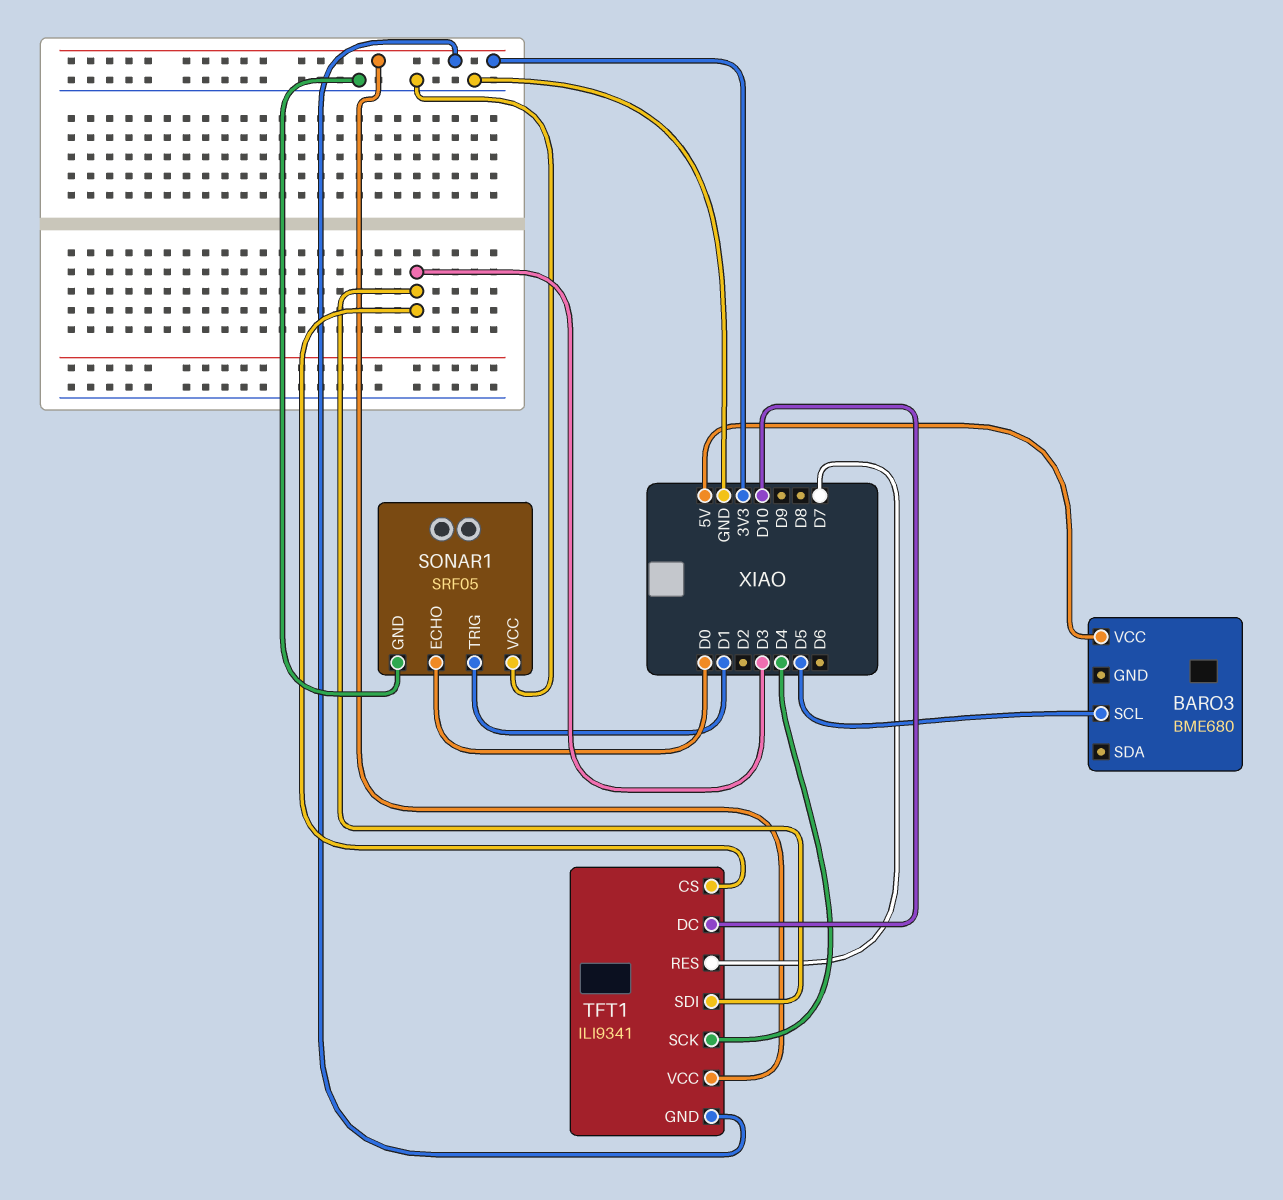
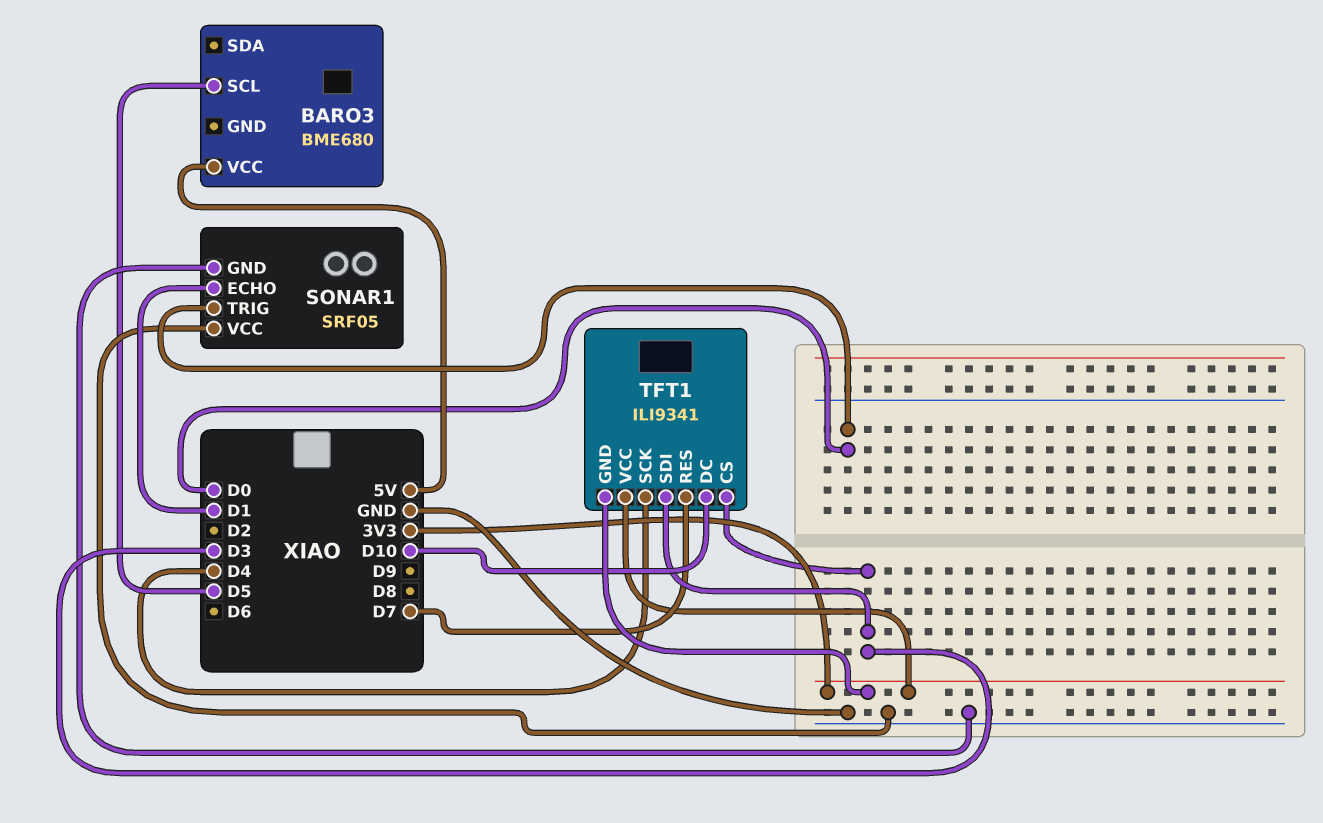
SONAR1 pin ECHO: D0 -> D1
SONAR1 pin TRIG: D1 -> D0

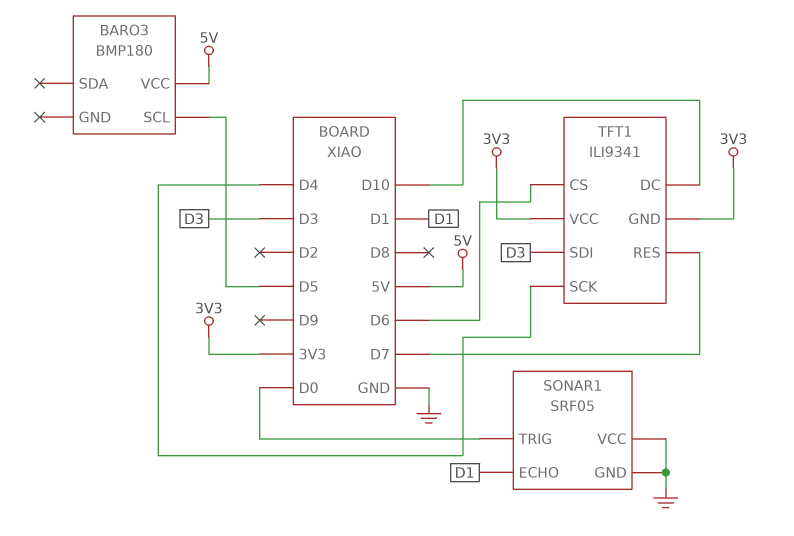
BARO3: BME680 -> BMP180
TFT1 pin CS: D3 -> D6

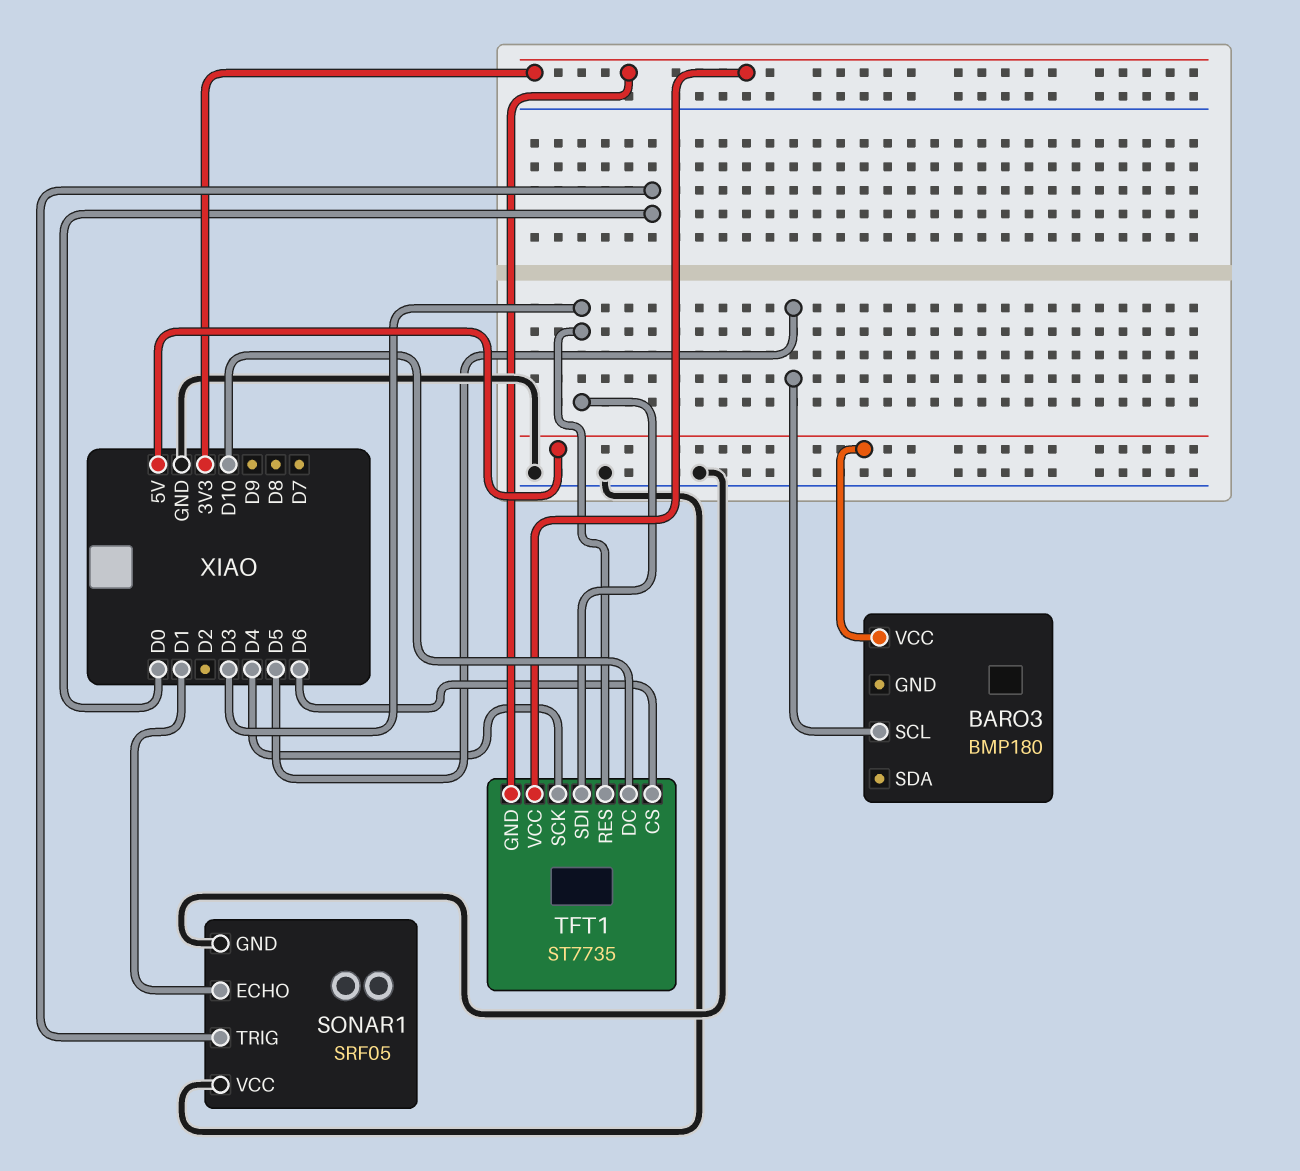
TFT1: ILI9341 -> ST7735
TFT1 pin RES: D7 -> D3

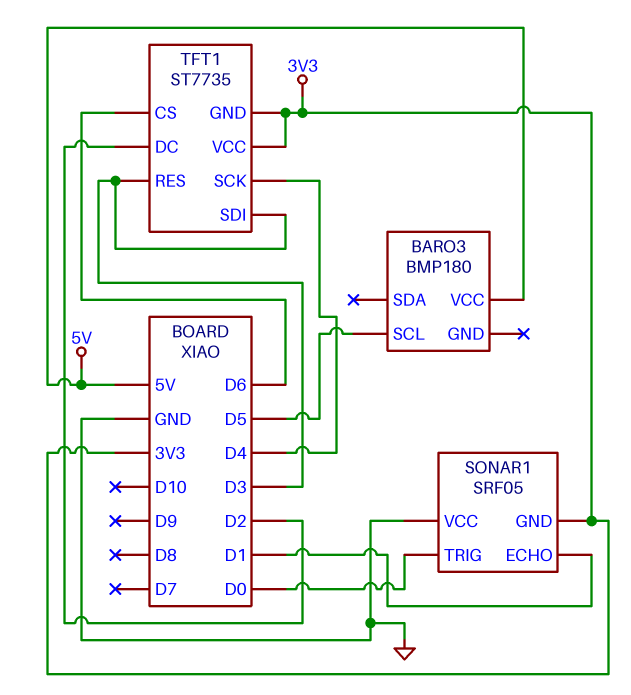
SONAR1 pin GND: GND -> 3V3
TFT1 pin DC: D10 -> D2

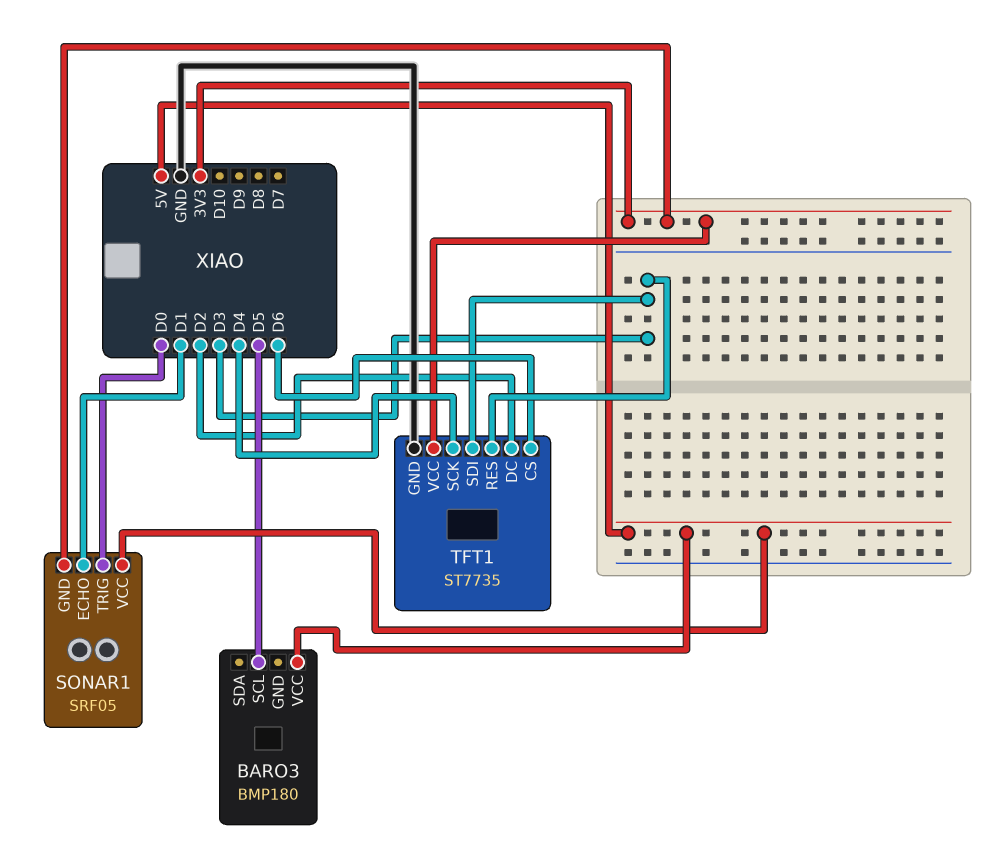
SONAR1 pin VCC: GND -> 5V
TFT1 pin GND: 3V3 -> GND

